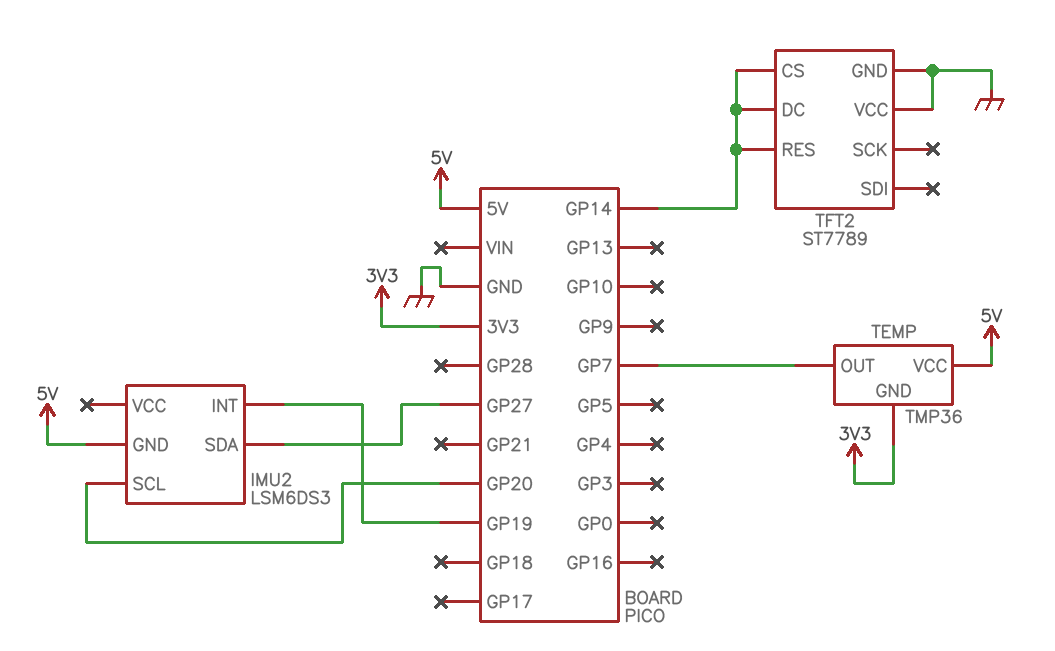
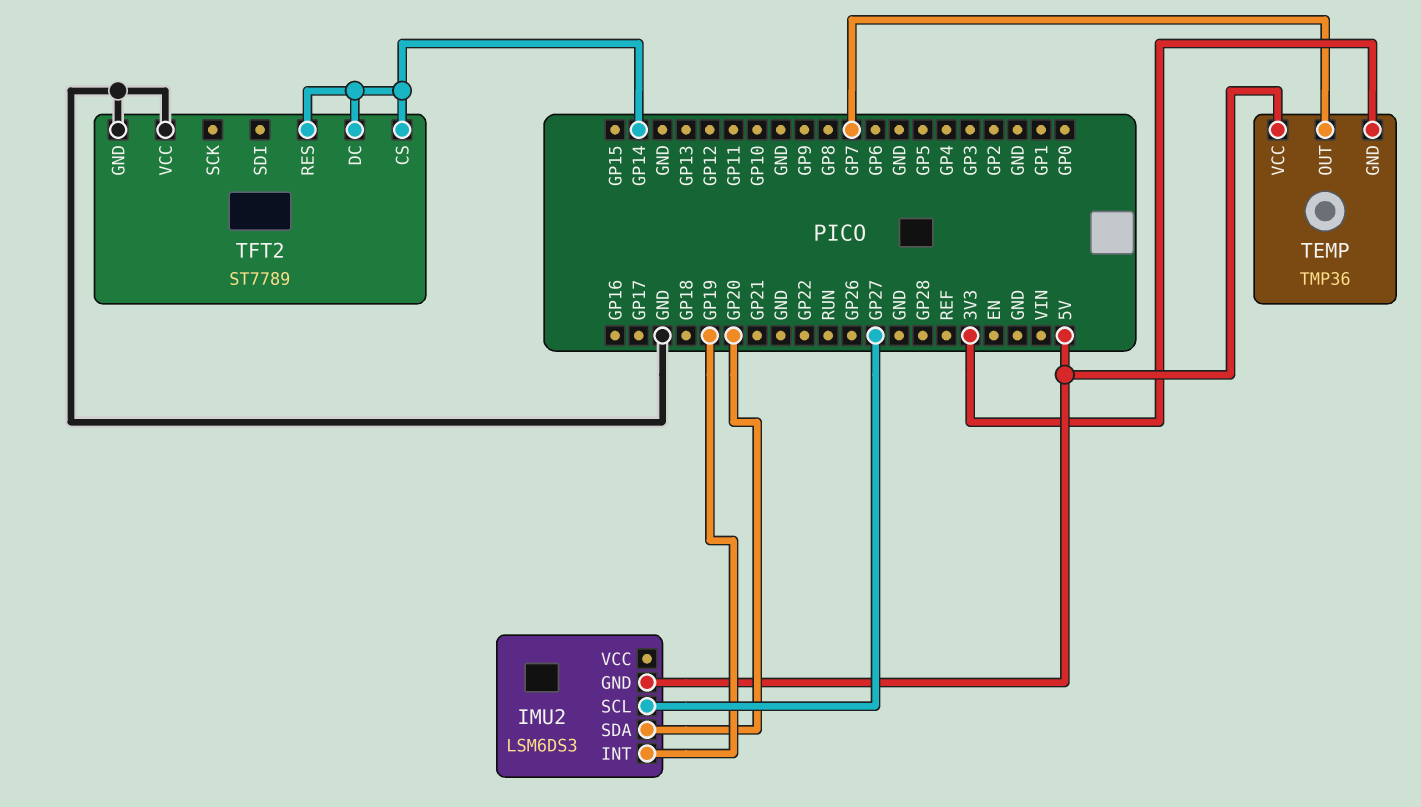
IMU2 pin SCL: GP20 -> GP27
IMU2 pin SDA: GP27 -> GP20

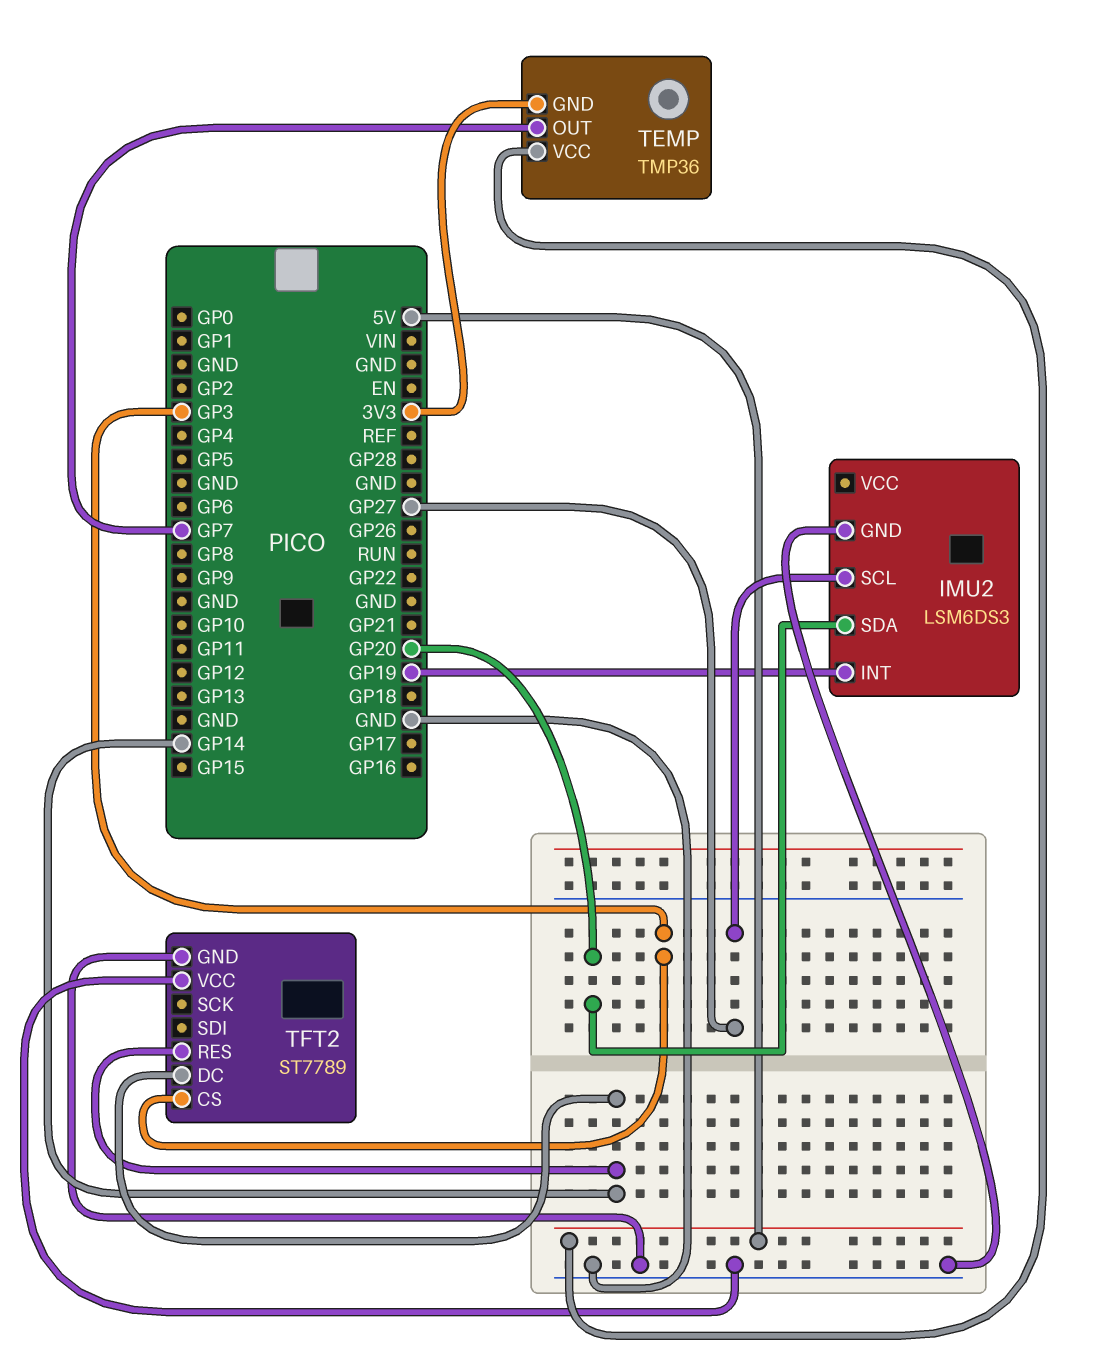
IMU2 pin GND: 5V -> GND
TFT2 pin CS: GP14 -> GP3

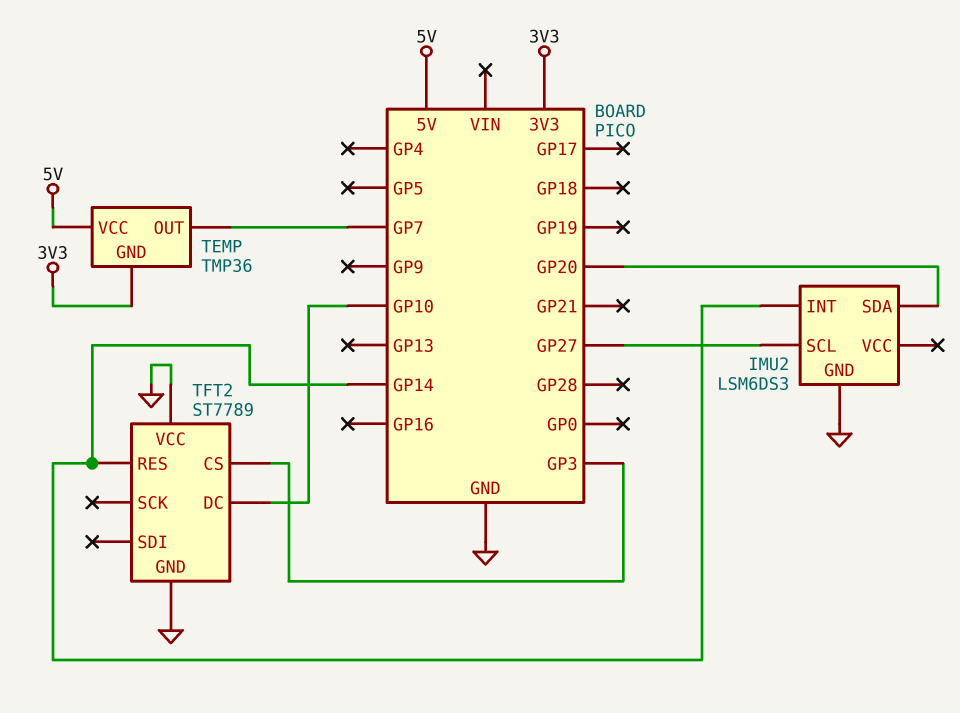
IMU2 pin INT: GP19 -> GP14
TFT2 pin DC: GP14 -> GP10

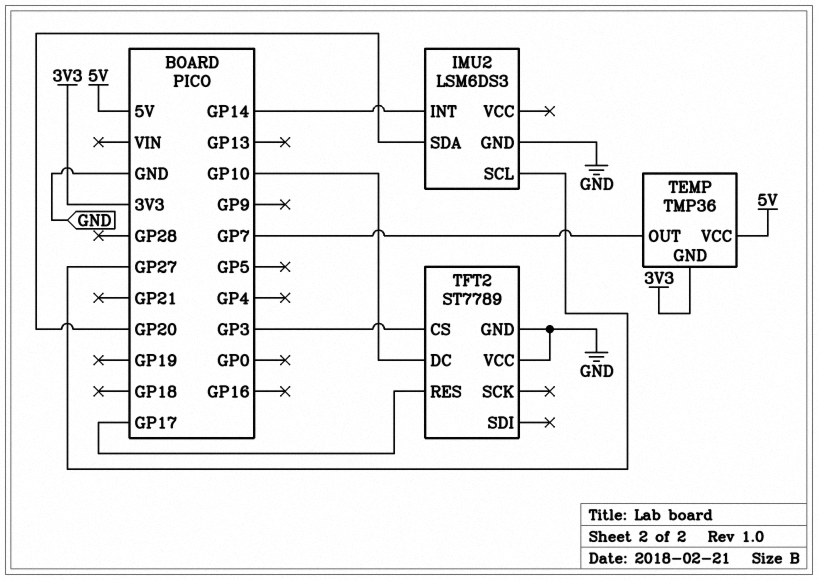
TFT2 pin RES: GP14 -> GP17

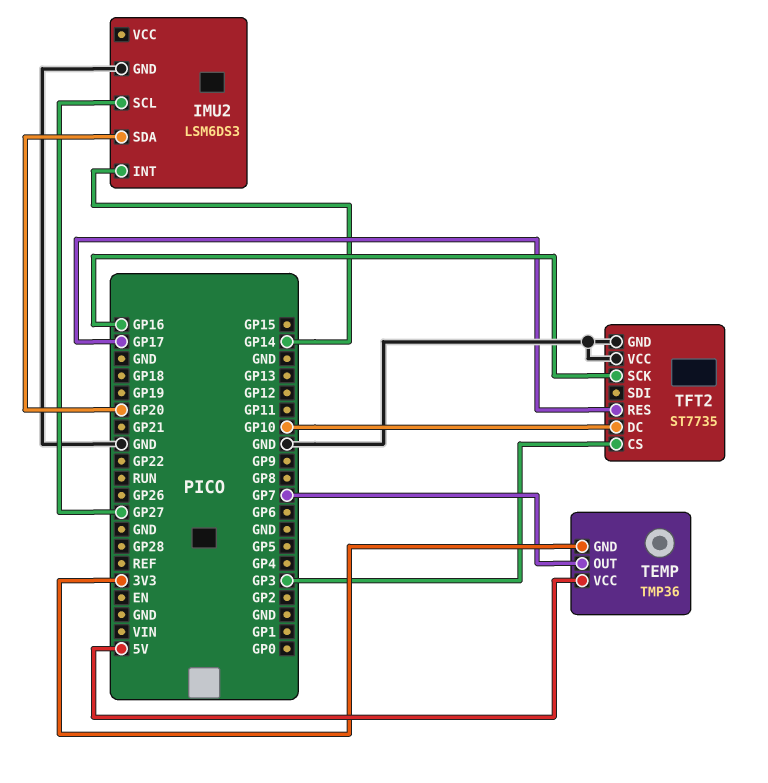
TFT2: ST7789 -> ST7735
TFT2 pin SCK: none -> GP16

